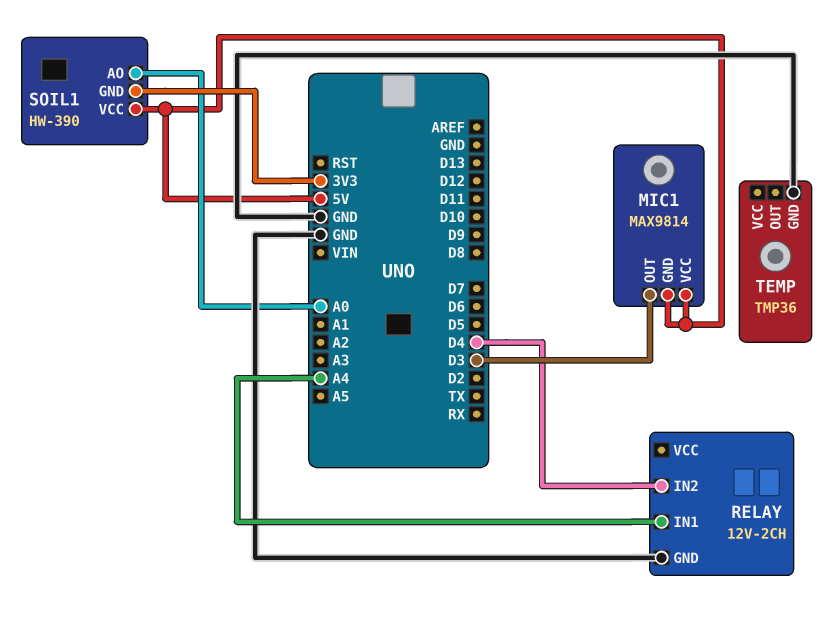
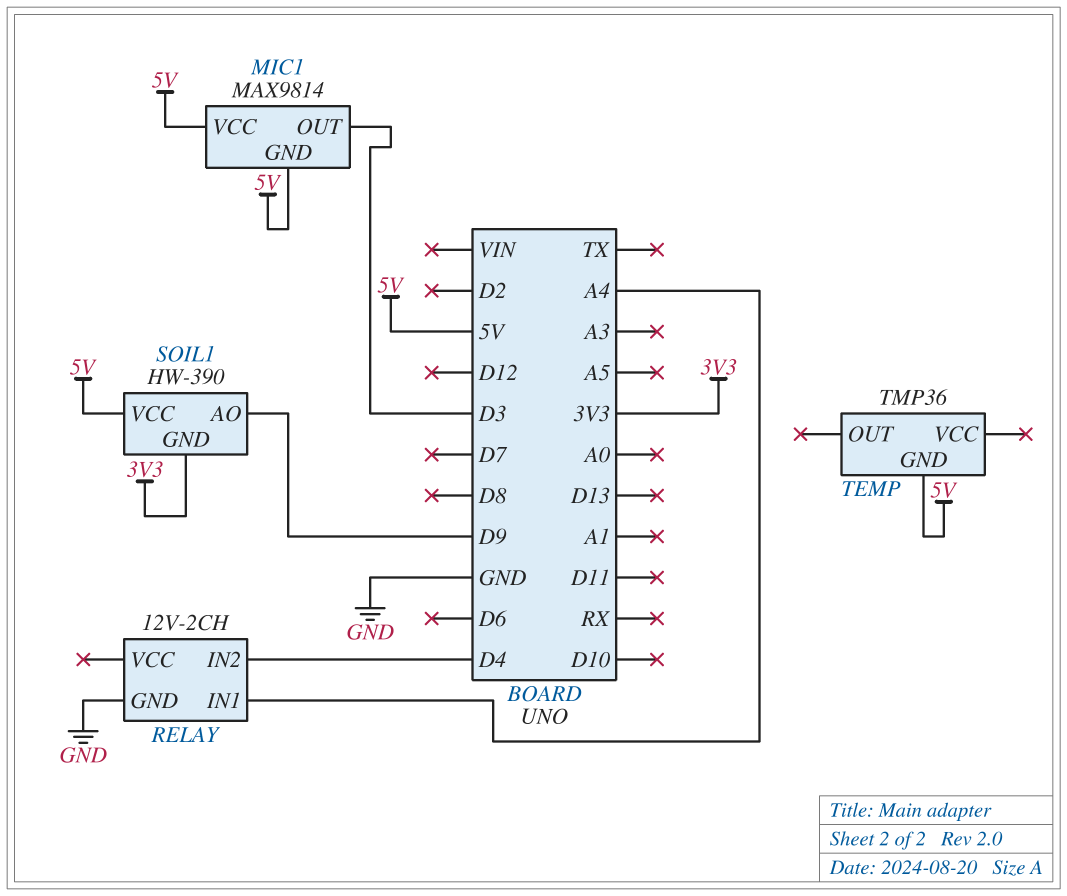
SOIL1 pin AO: A0 -> D9
TEMP pin GND: GND -> 5V

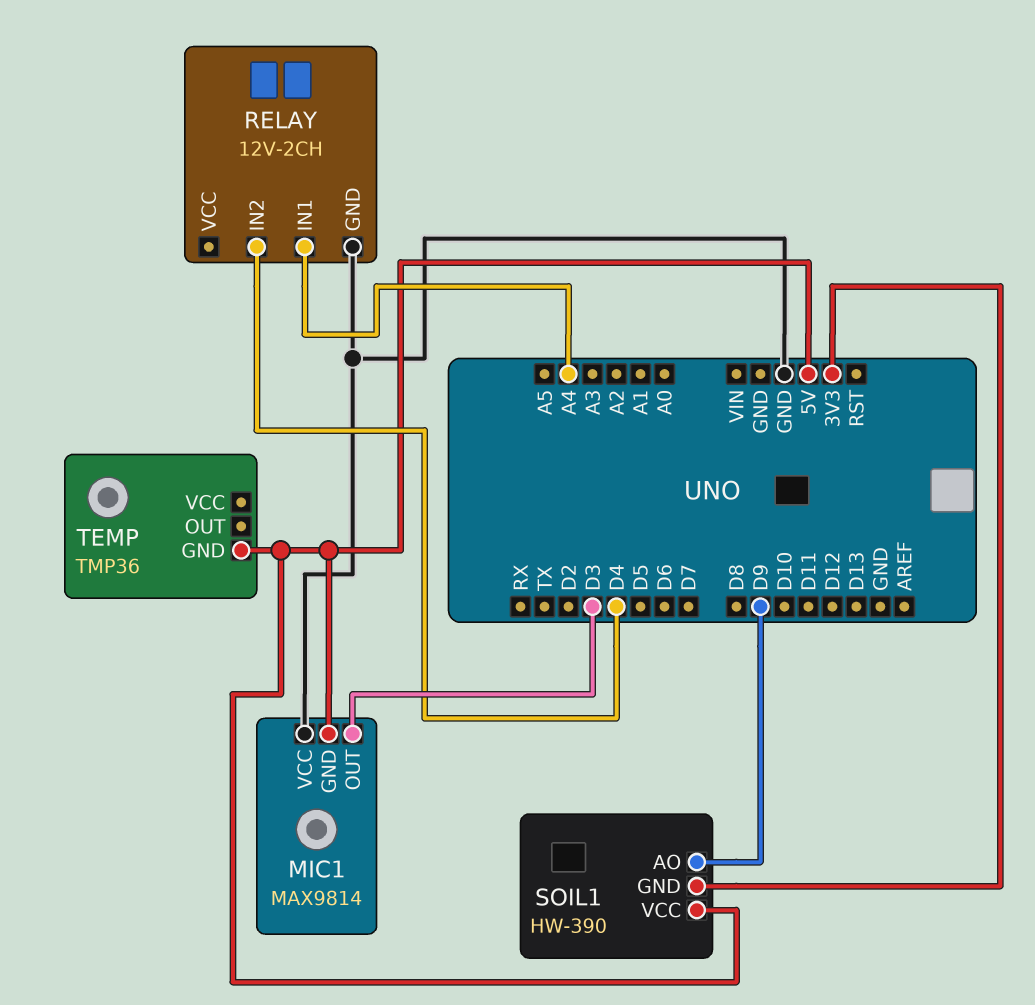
MIC1 pin VCC: 5V -> GND

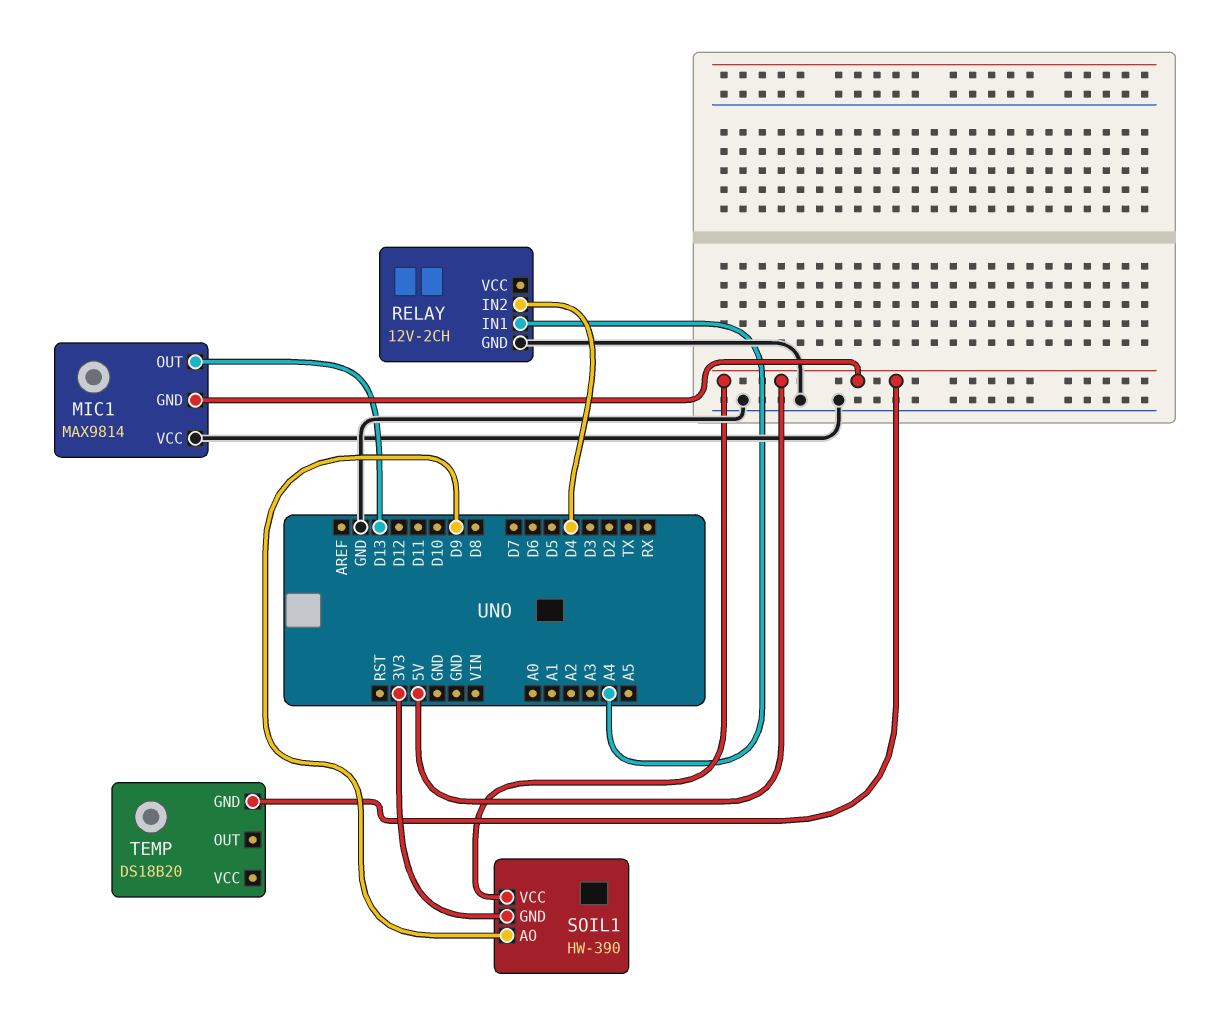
MIC1 pin OUT: D3 -> D13
TEMP: TMP36 -> DS18B20

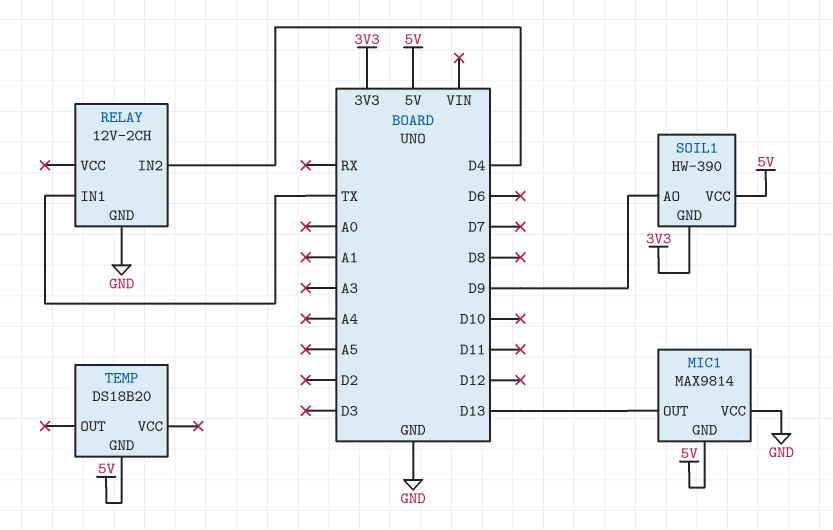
RELAY pin IN1: A4 -> TX

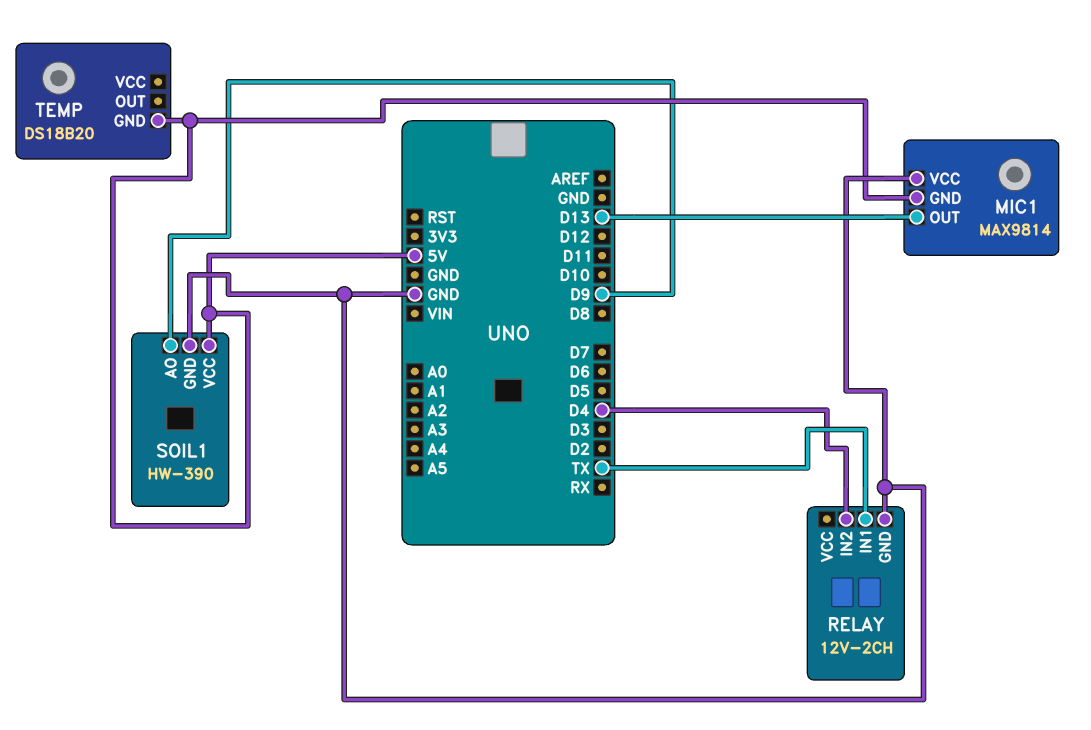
SOIL1 pin GND: 3V3 -> GND

